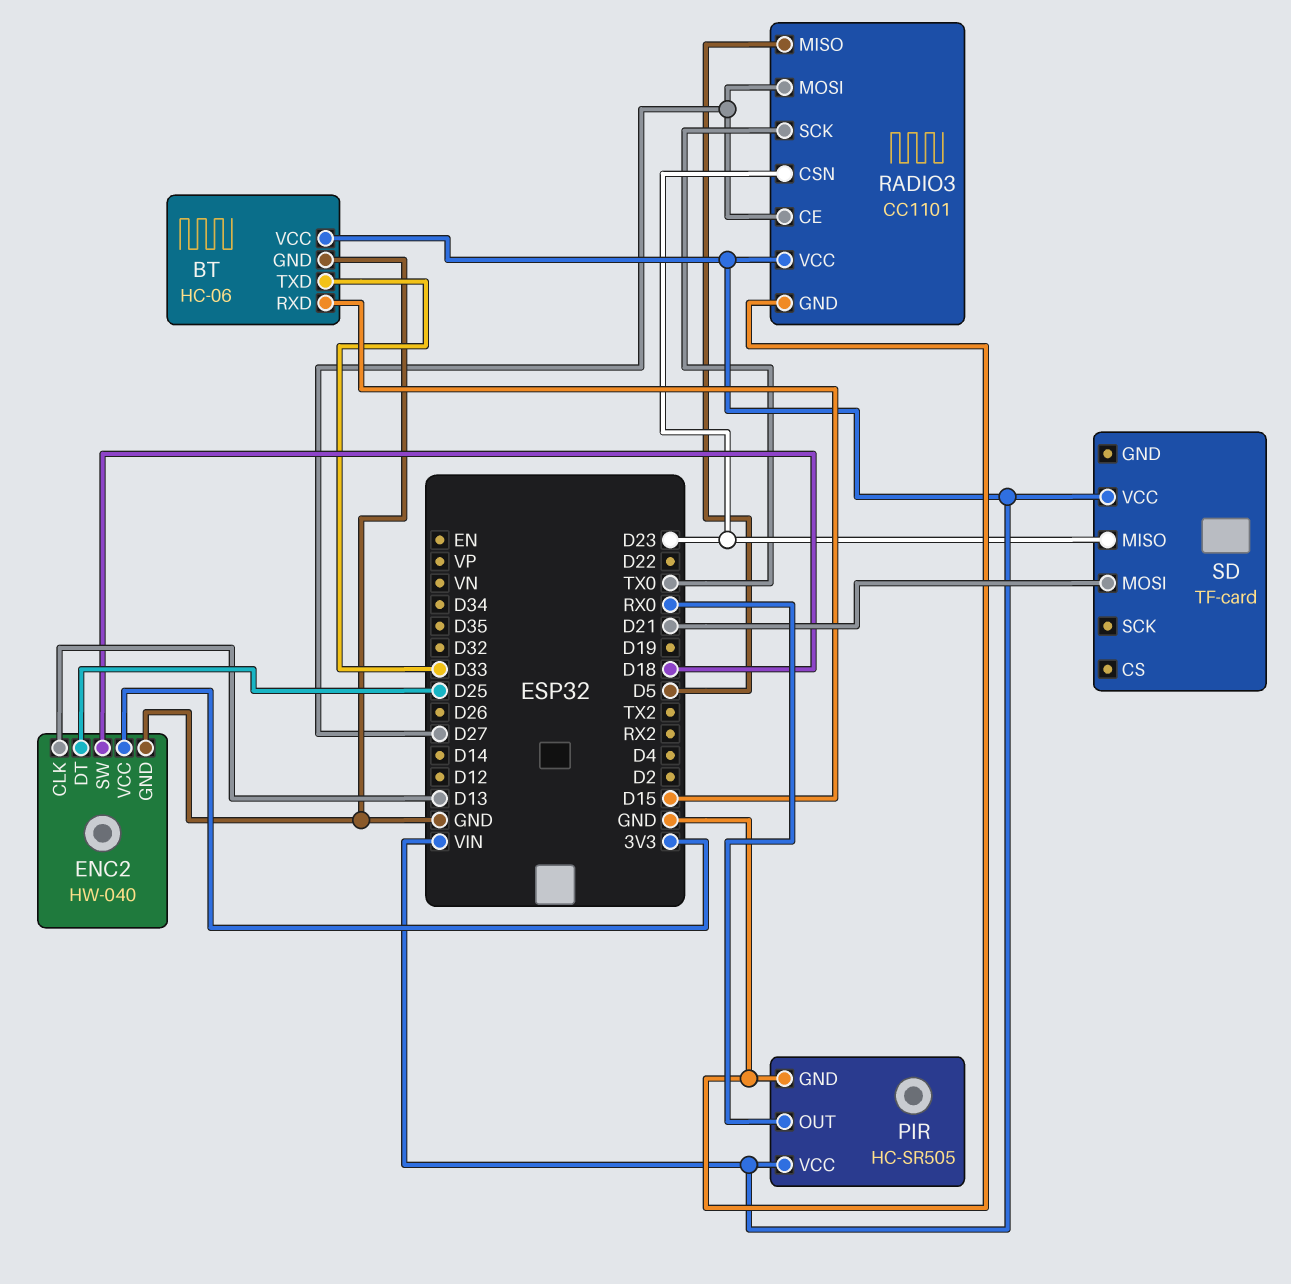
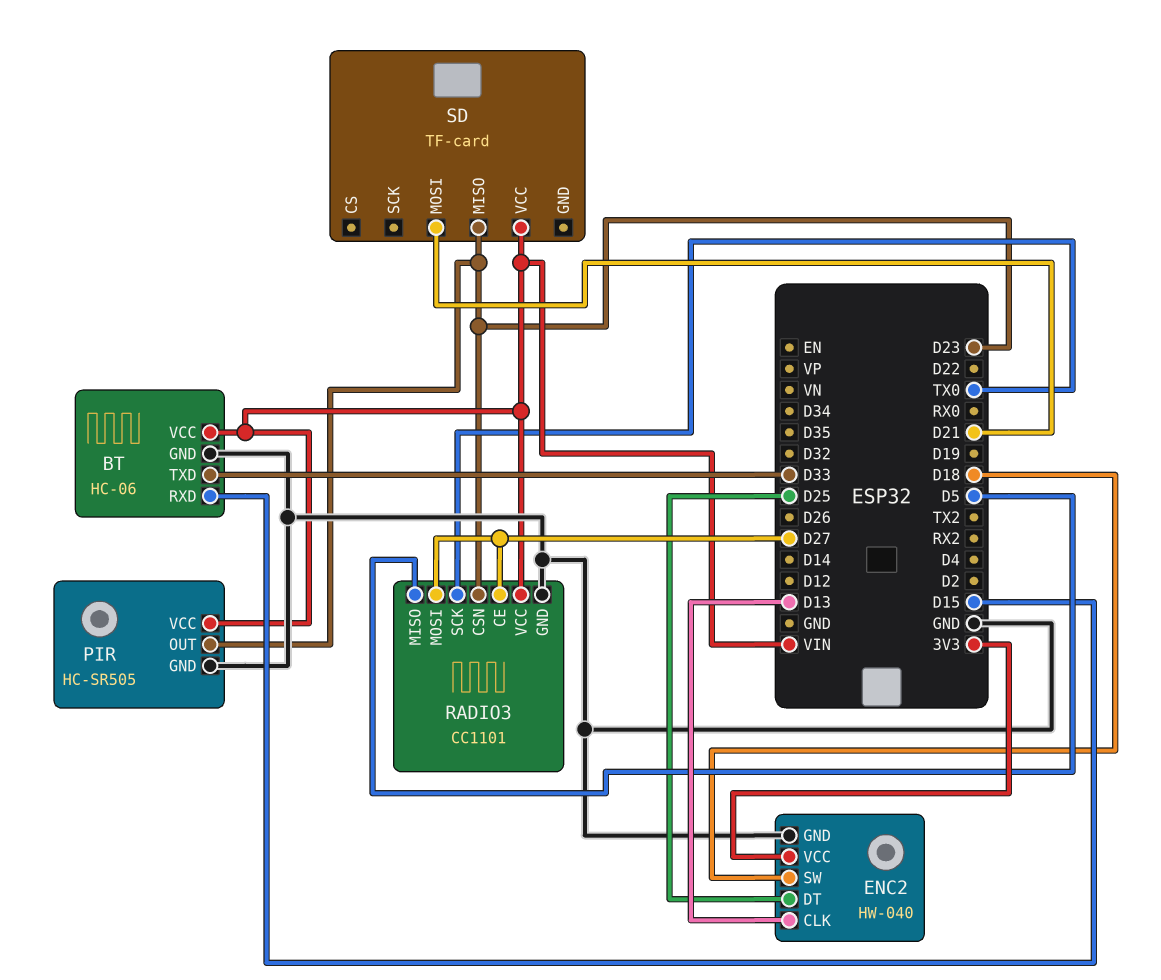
PIR pin OUT: RX0 -> D23

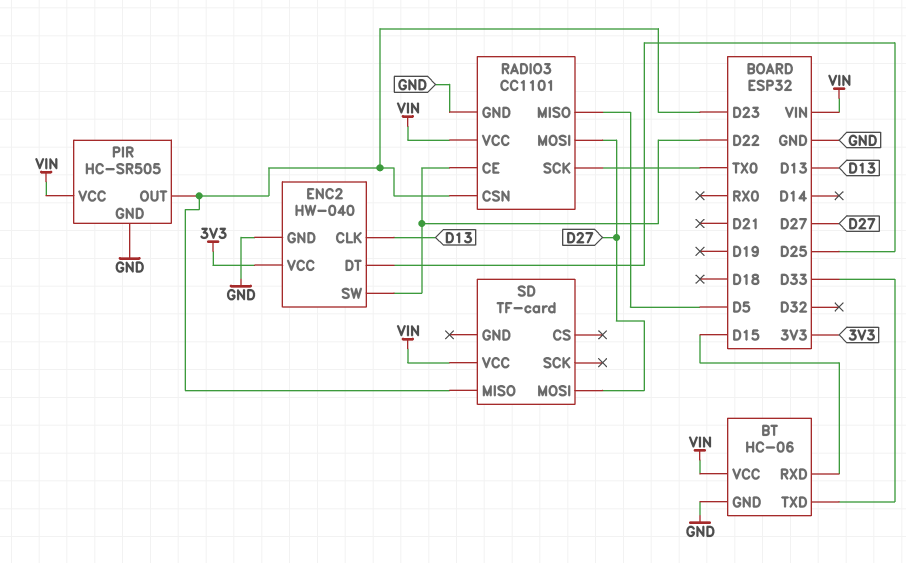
ENC2 pin SW: D18 -> D22
RADIO3 pin CE: D27 -> D22
SD pin MOSI: D21 -> D27

